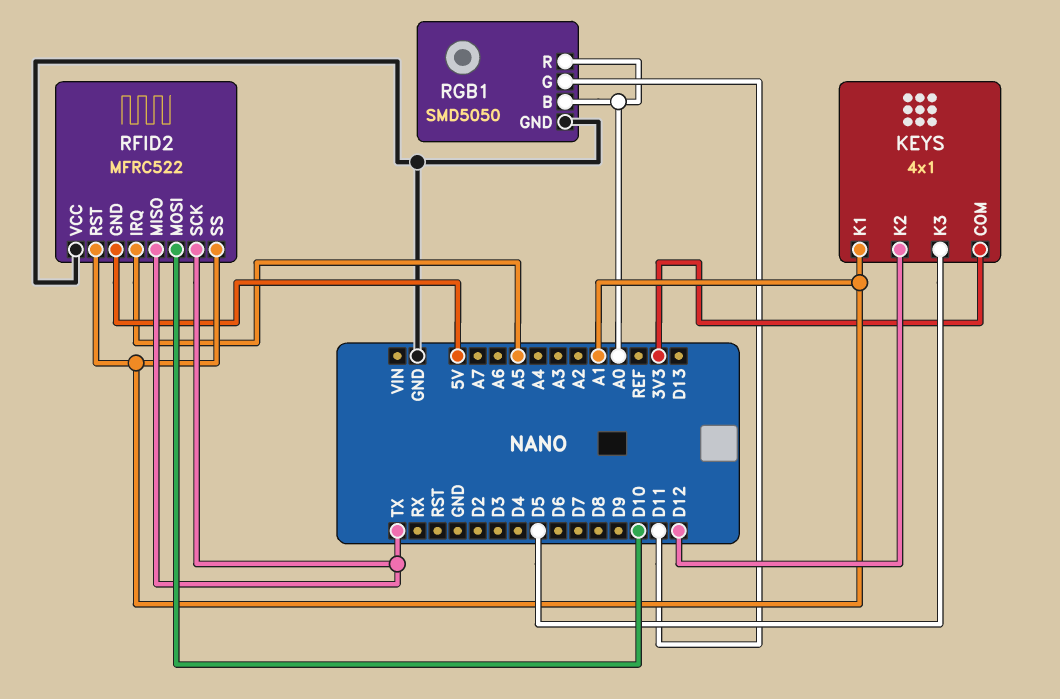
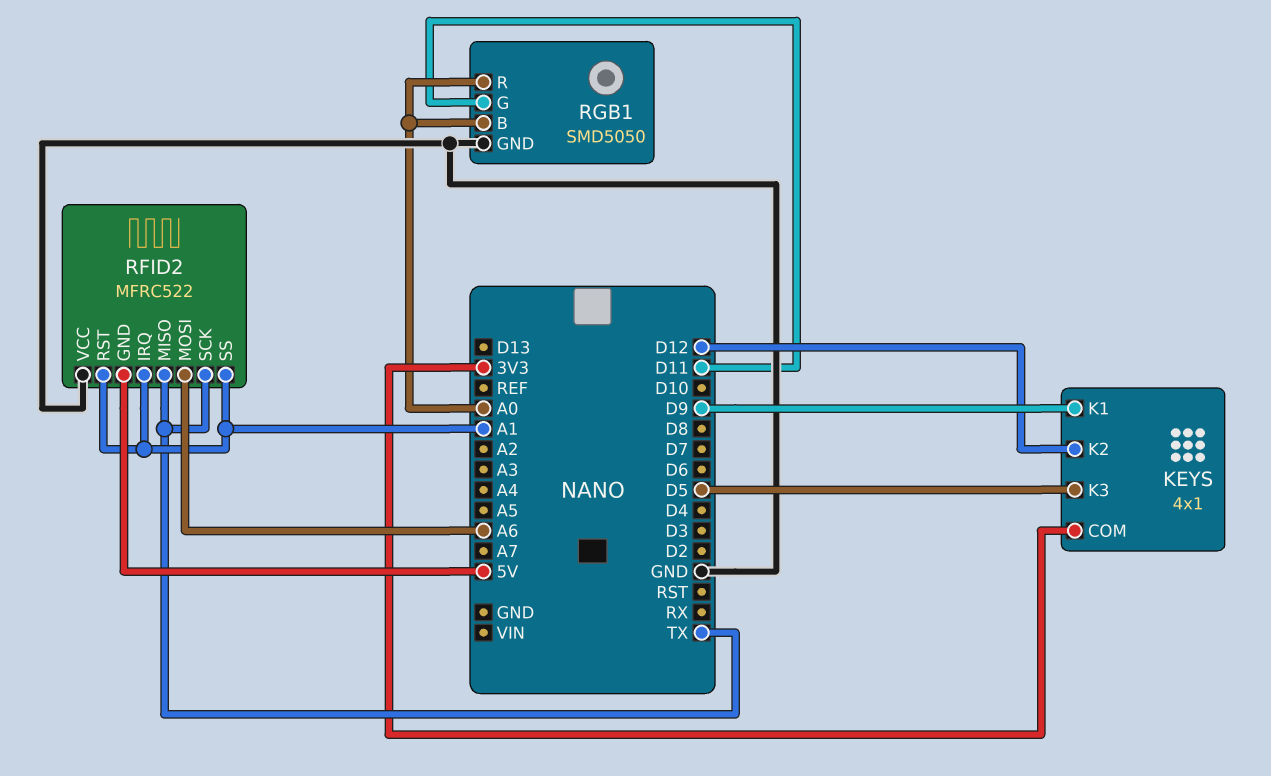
KEYS pin K1: A1 -> D9
RFID2 pin IRQ: A5 -> A1
RFID2 pin MOSI: D10 -> A6

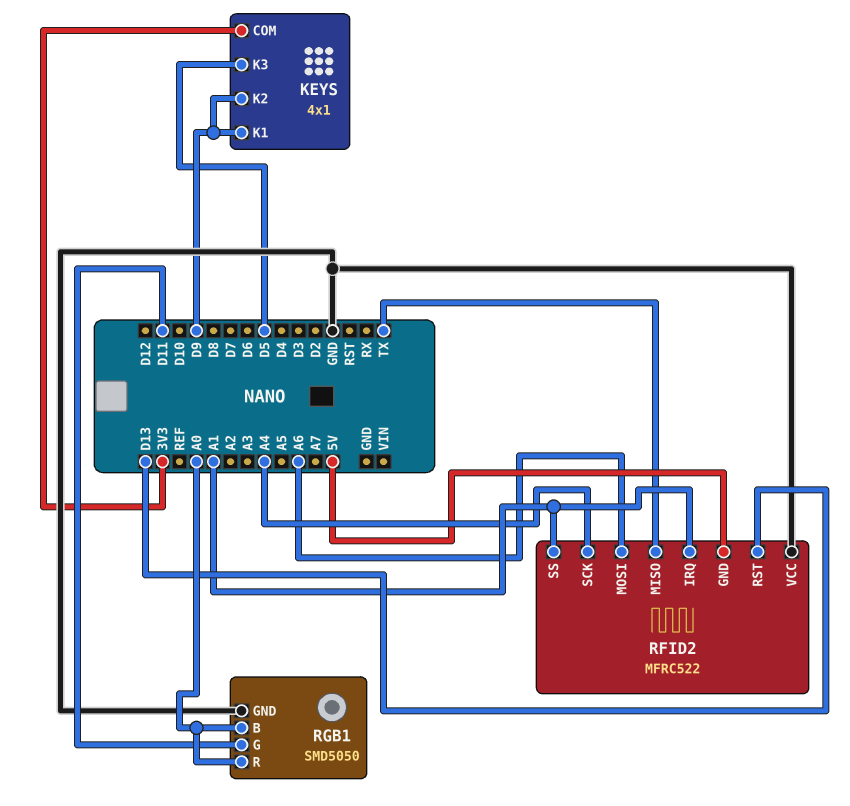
KEYS pin K2: D12 -> D9
RFID2 pin RST: A1 -> D13
RFID2 pin SCK: TX -> A4

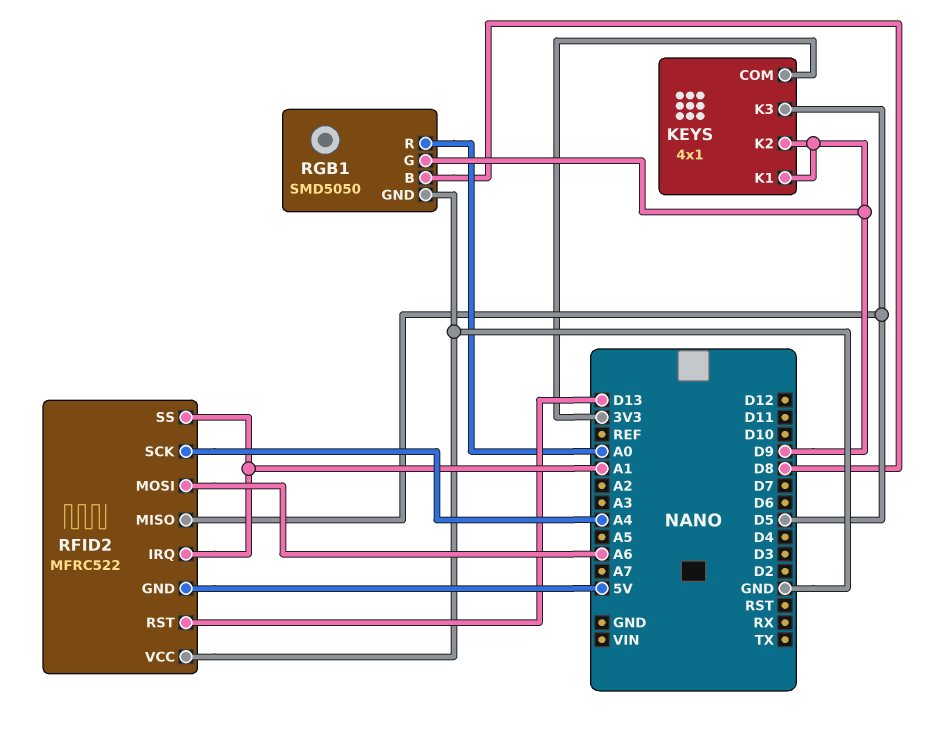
RFID2 pin MISO: TX -> D5
RGB1 pin B: A0 -> D8
RGB1 pin G: D11 -> D9

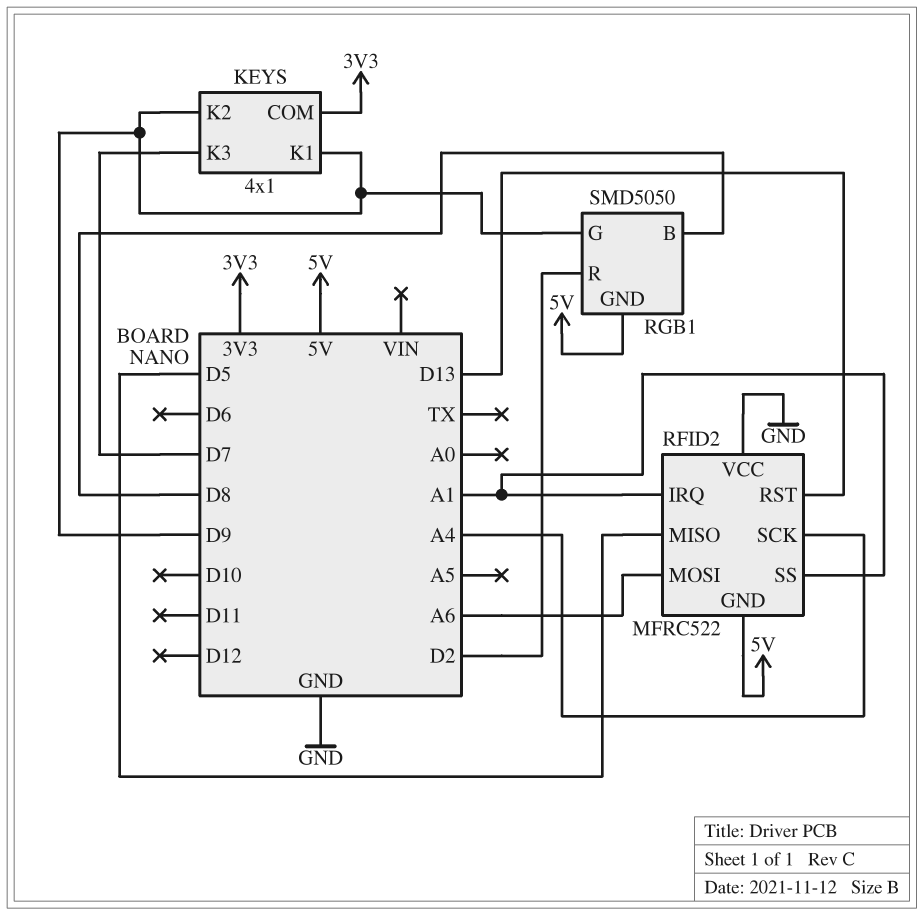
KEYS pin K3: D5 -> D7
RGB1 pin GND: GND -> 5V
RGB1 pin R: A0 -> D2

